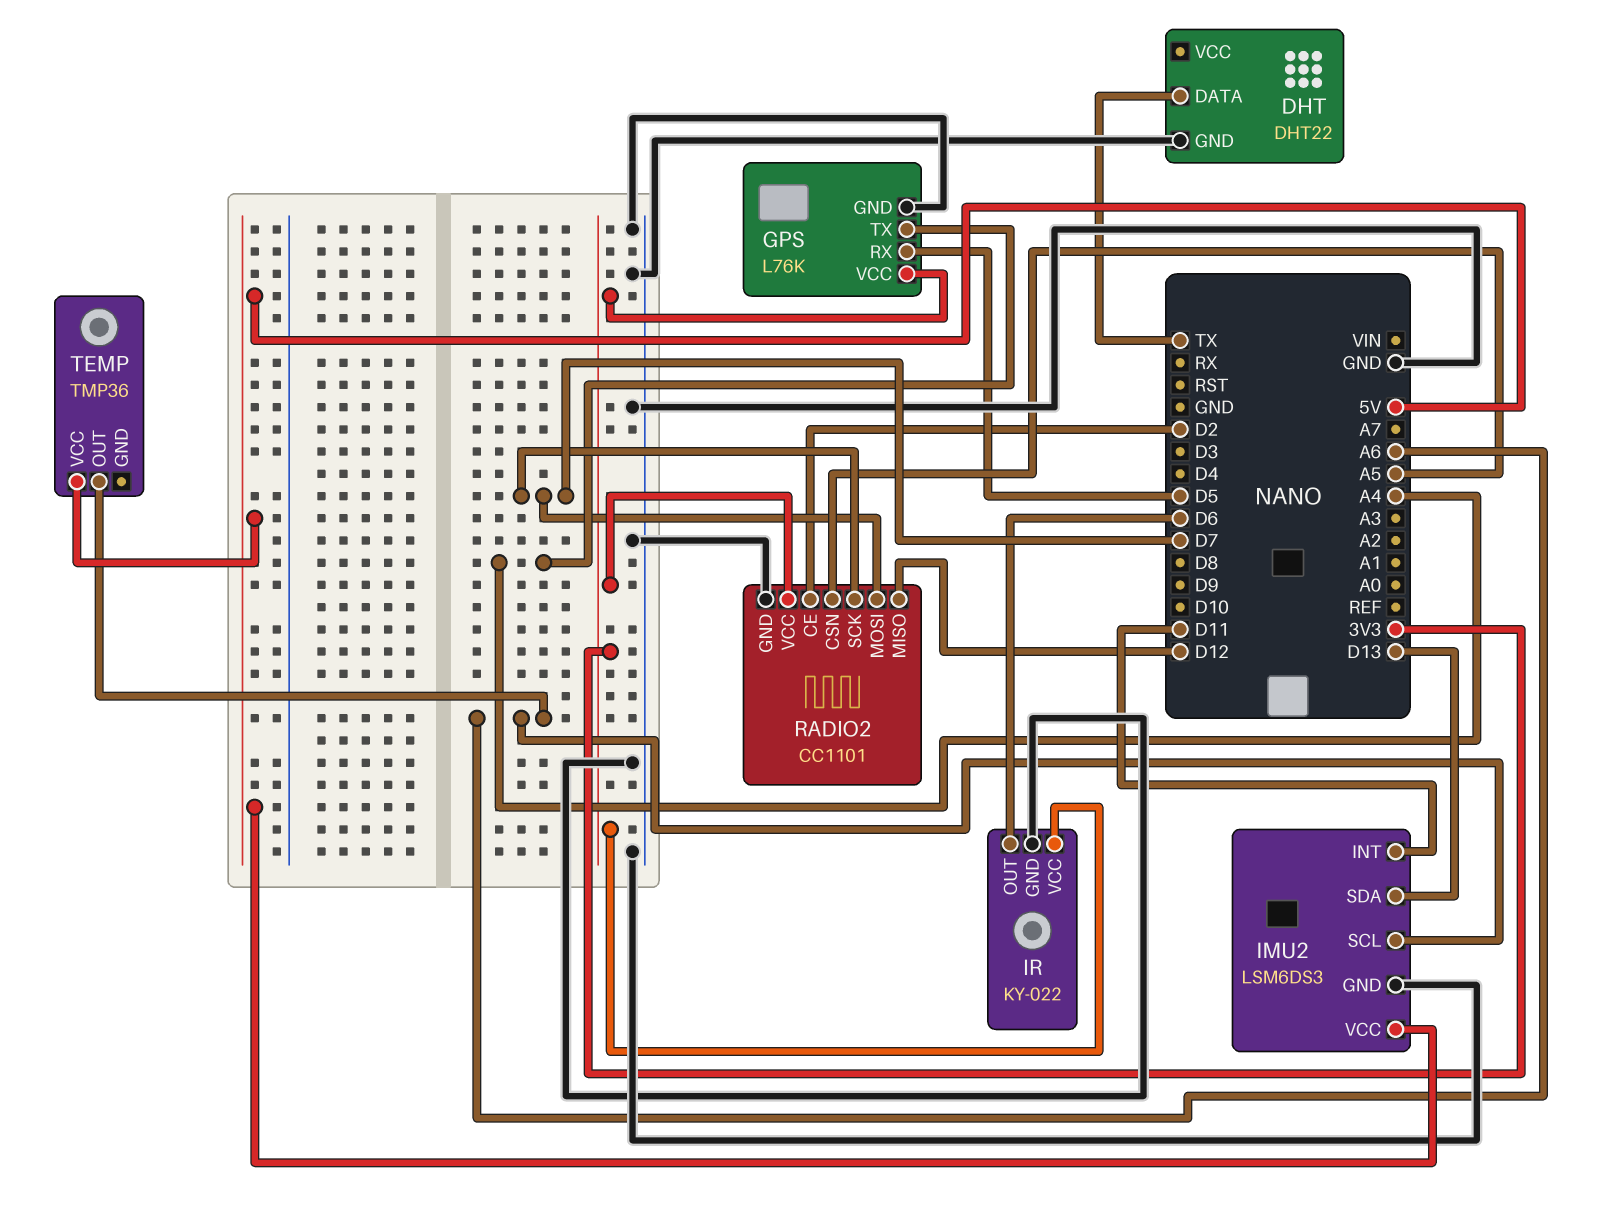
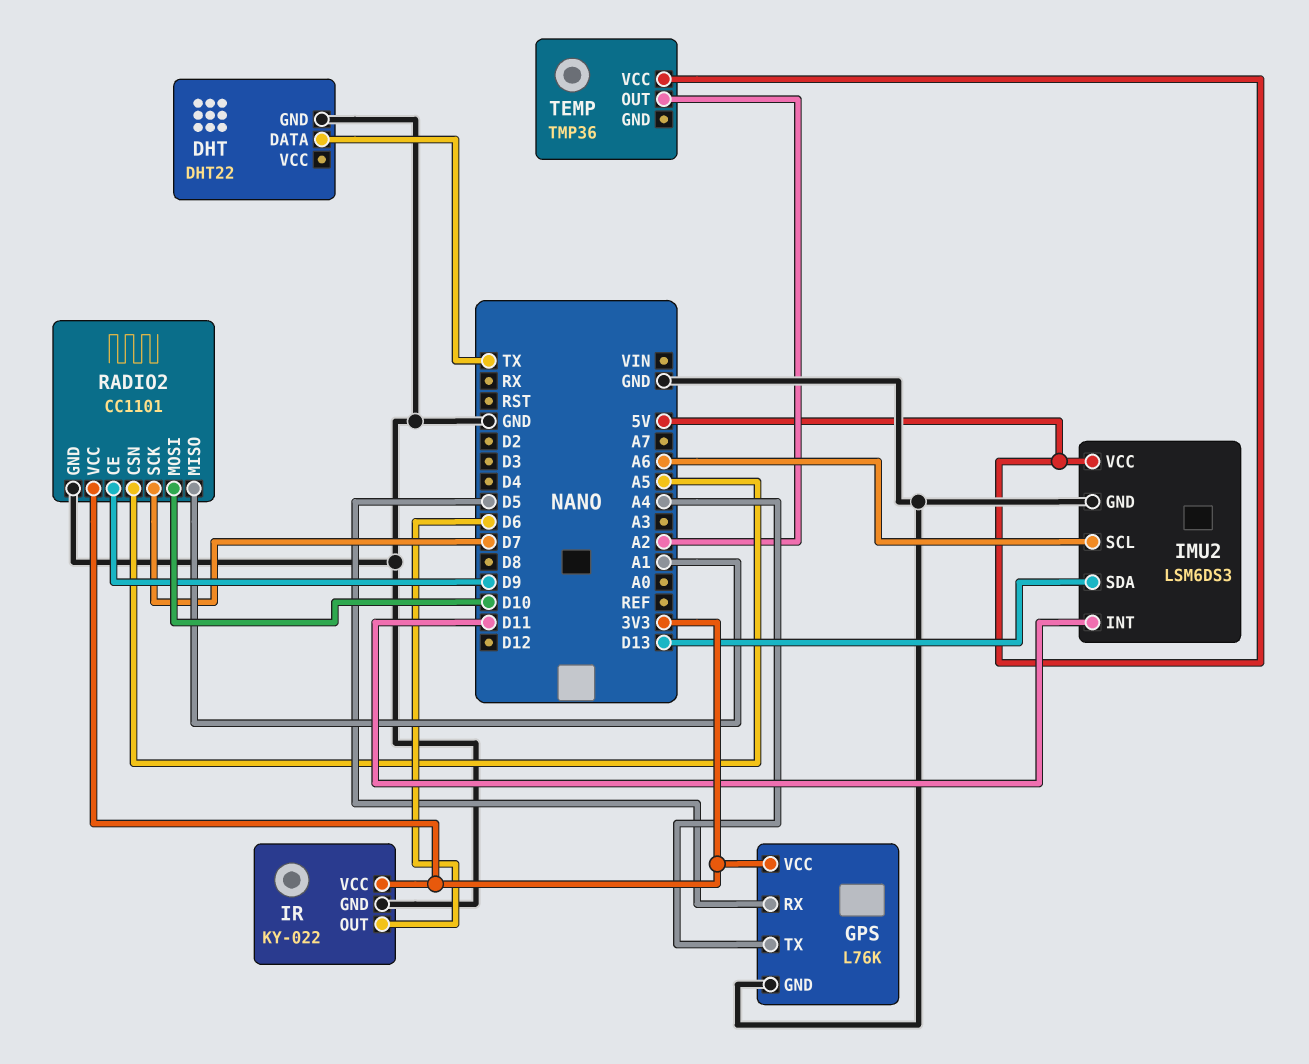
RADIO2 pin CE: D2 -> D9
RADIO2 pin MISO: D12 -> A1
RADIO2 pin MOSI: D7 -> D10
TEMP pin OUT: A6 -> A2

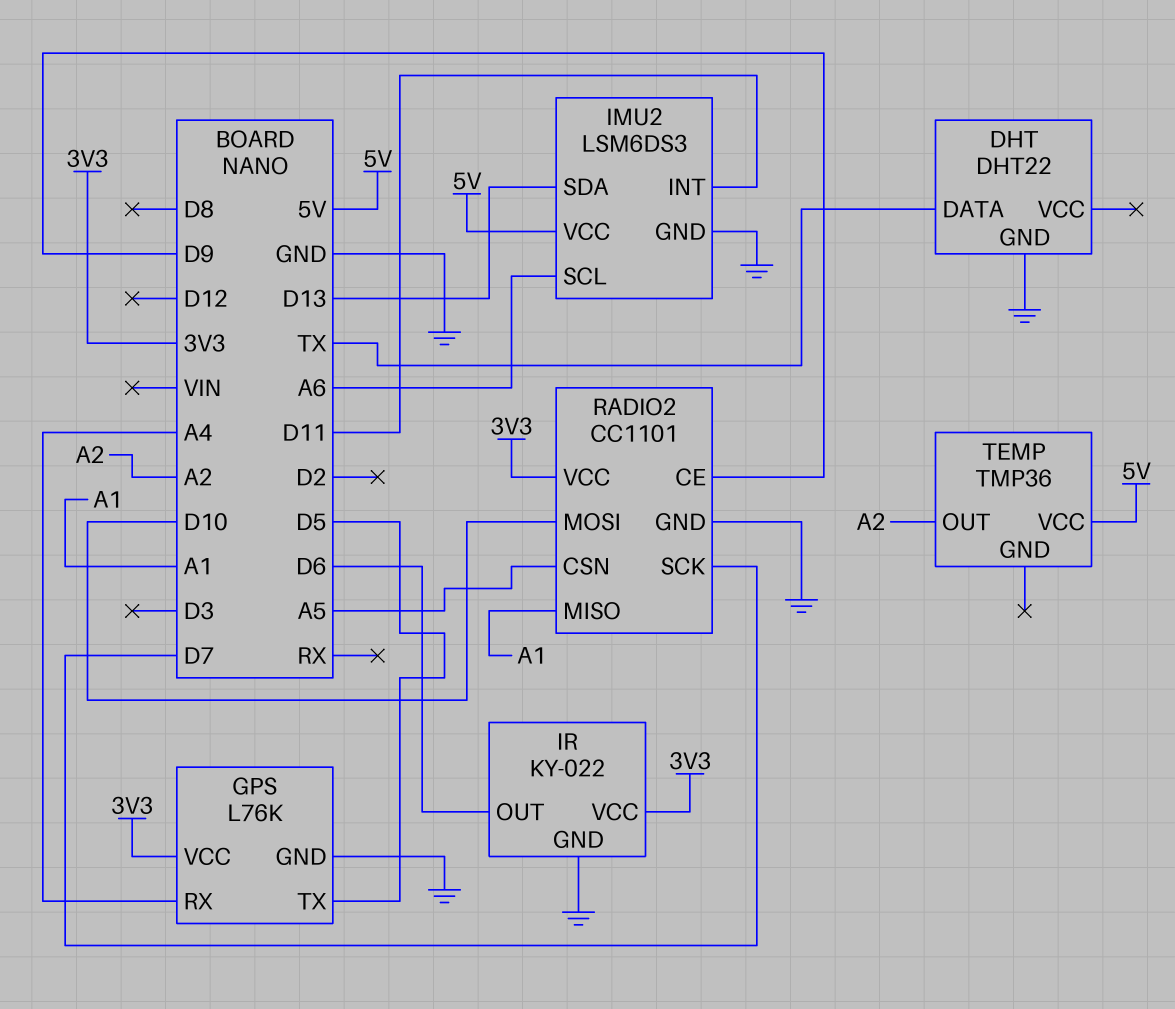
GPS pin RX: D5 -> A4
GPS pin TX: A4 -> D5

